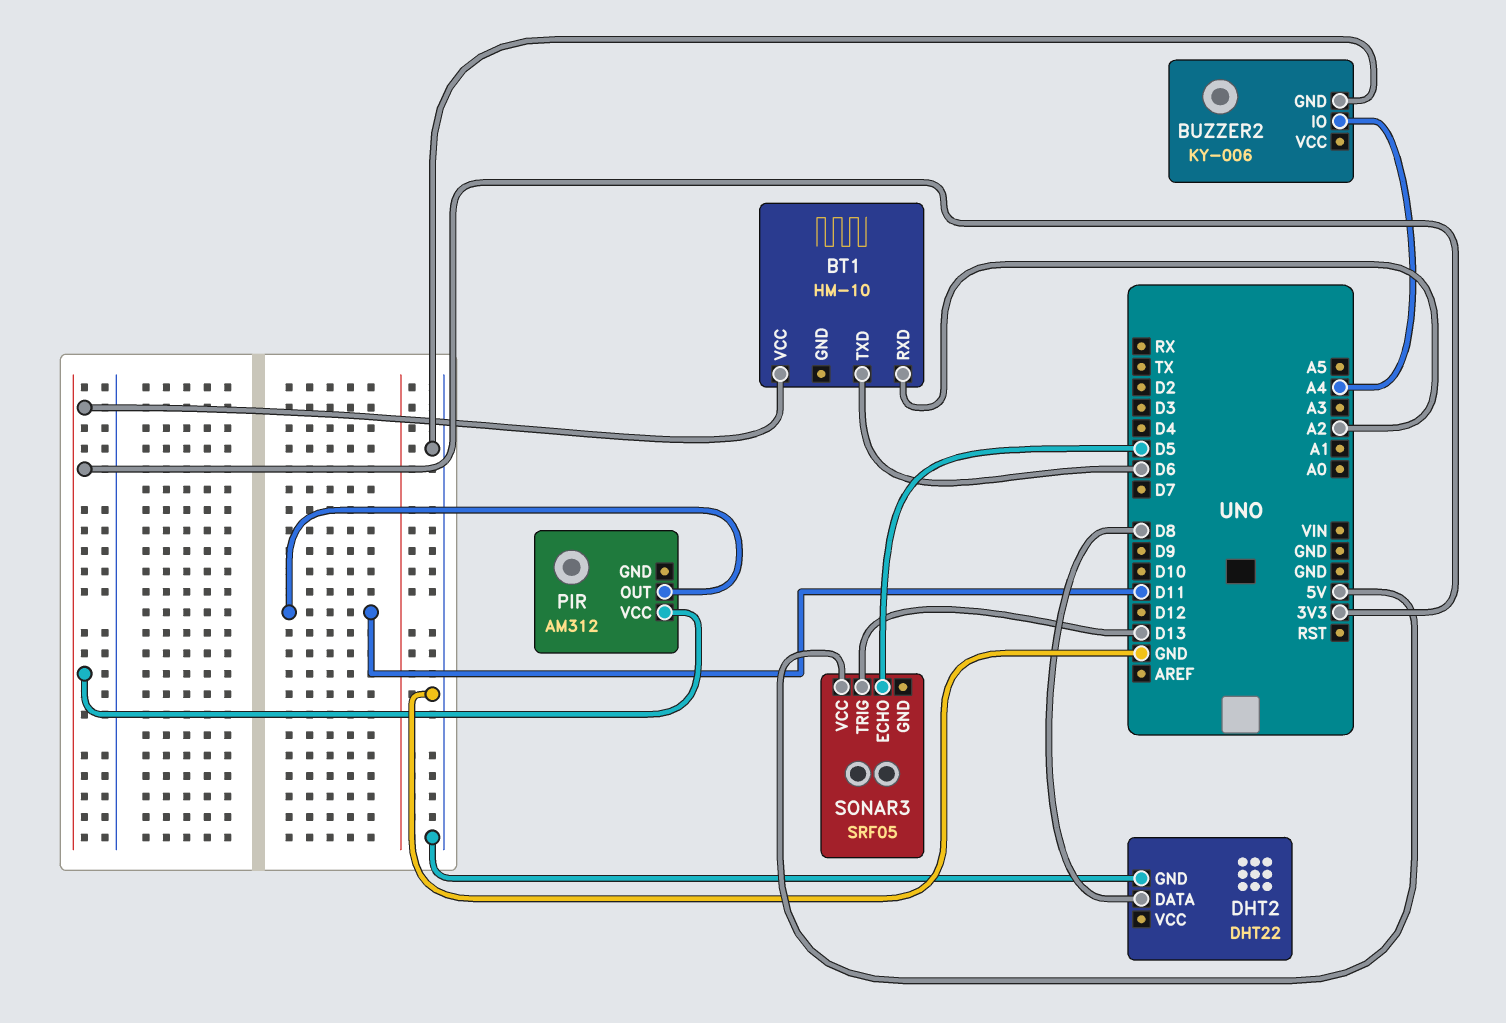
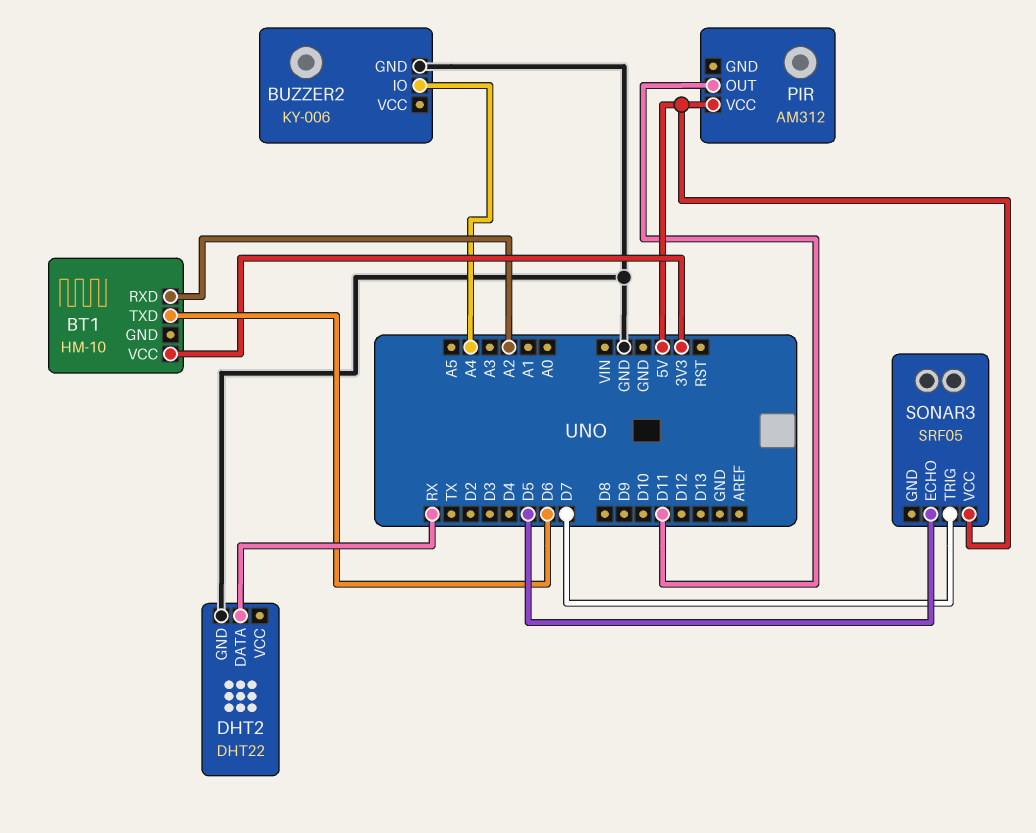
DHT2 pin DATA: D8 -> RX
PIR pin VCC: 3V3 -> 5V
SONAR3 pin TRIG: D13 -> D7

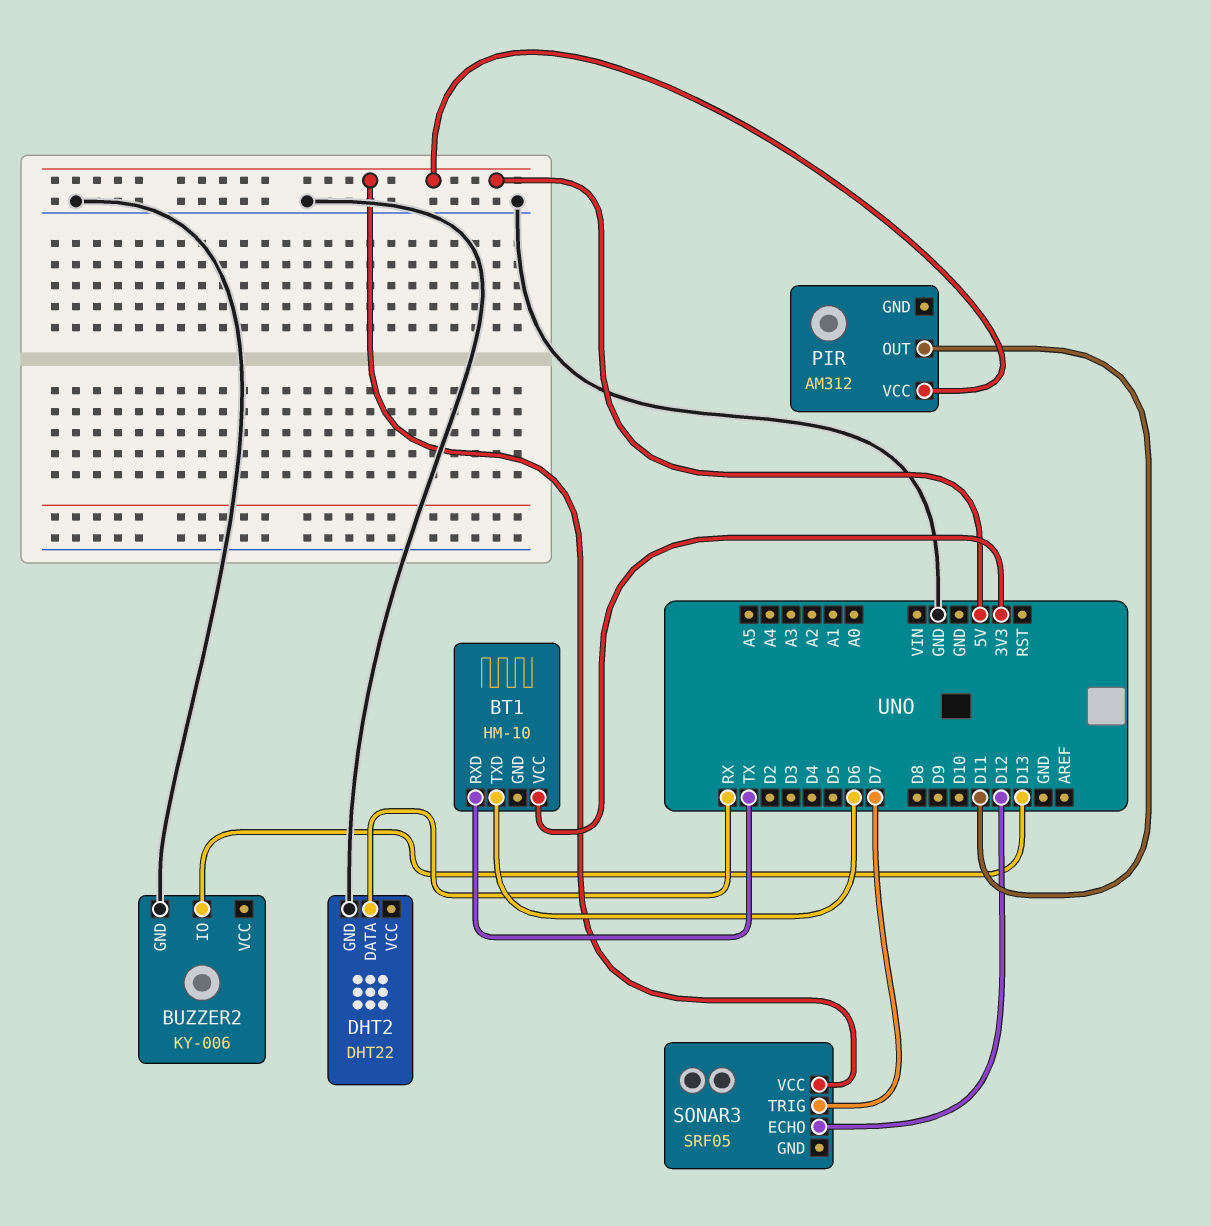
BT1 pin RXD: A2 -> TX
BUZZER2 pin IO: A4 -> D13
SONAR3 pin ECHO: D5 -> D12

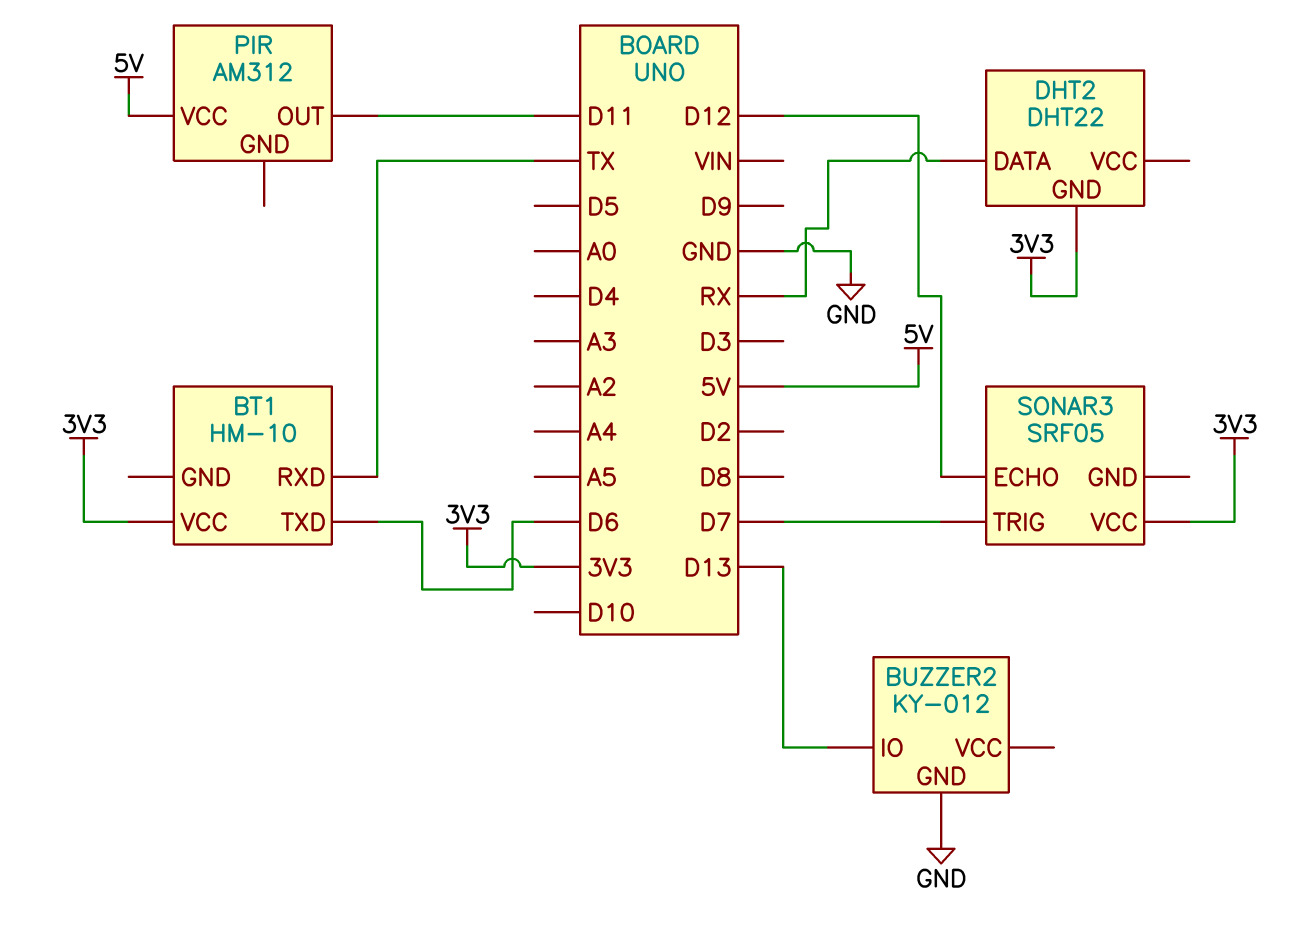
BUZZER2: KY-006 -> KY-012
DHT2 pin GND: GND -> 3V3
SONAR3 pin VCC: 5V -> 3V3

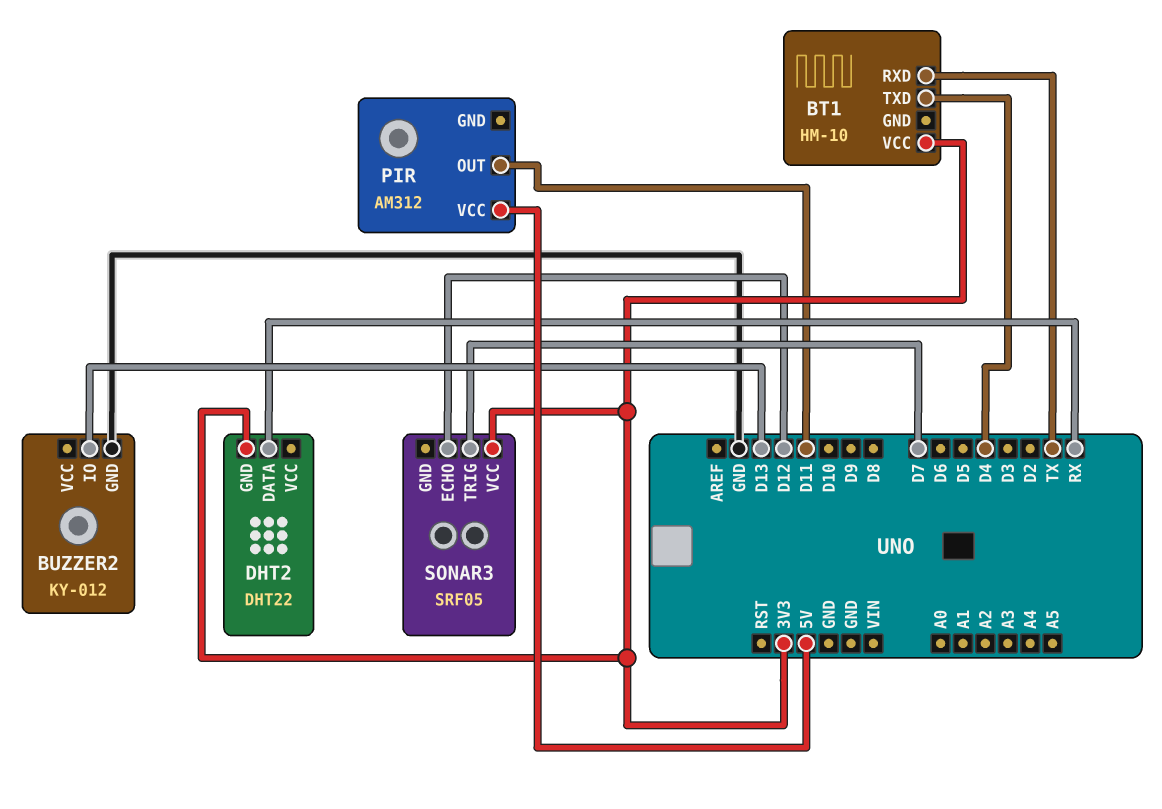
BT1 pin TXD: D6 -> D4

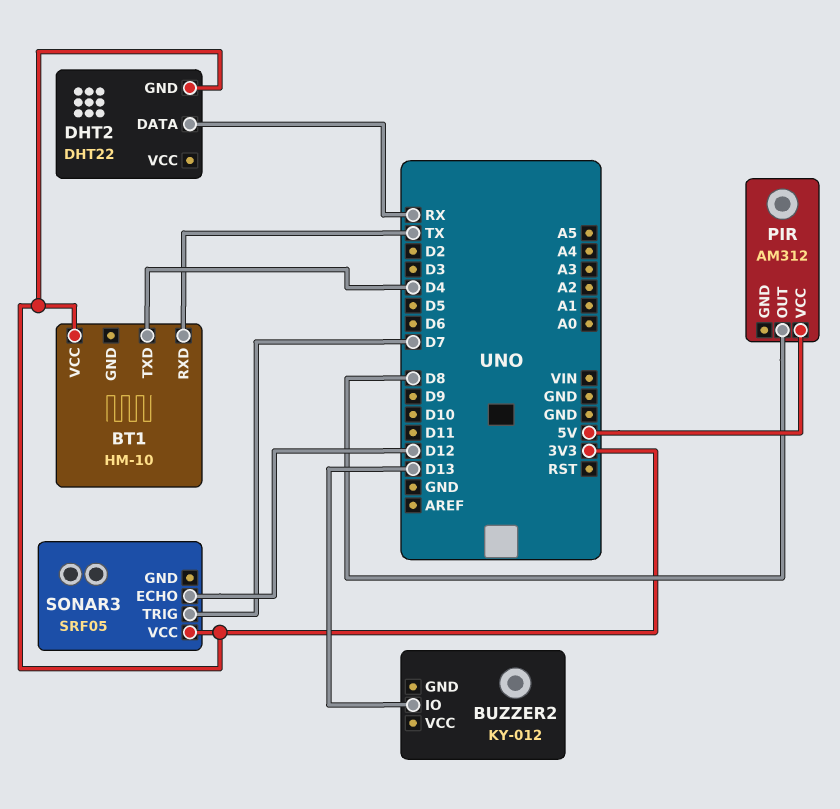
BUZZER2 pin GND: GND -> none
PIR pin OUT: D11 -> D8

